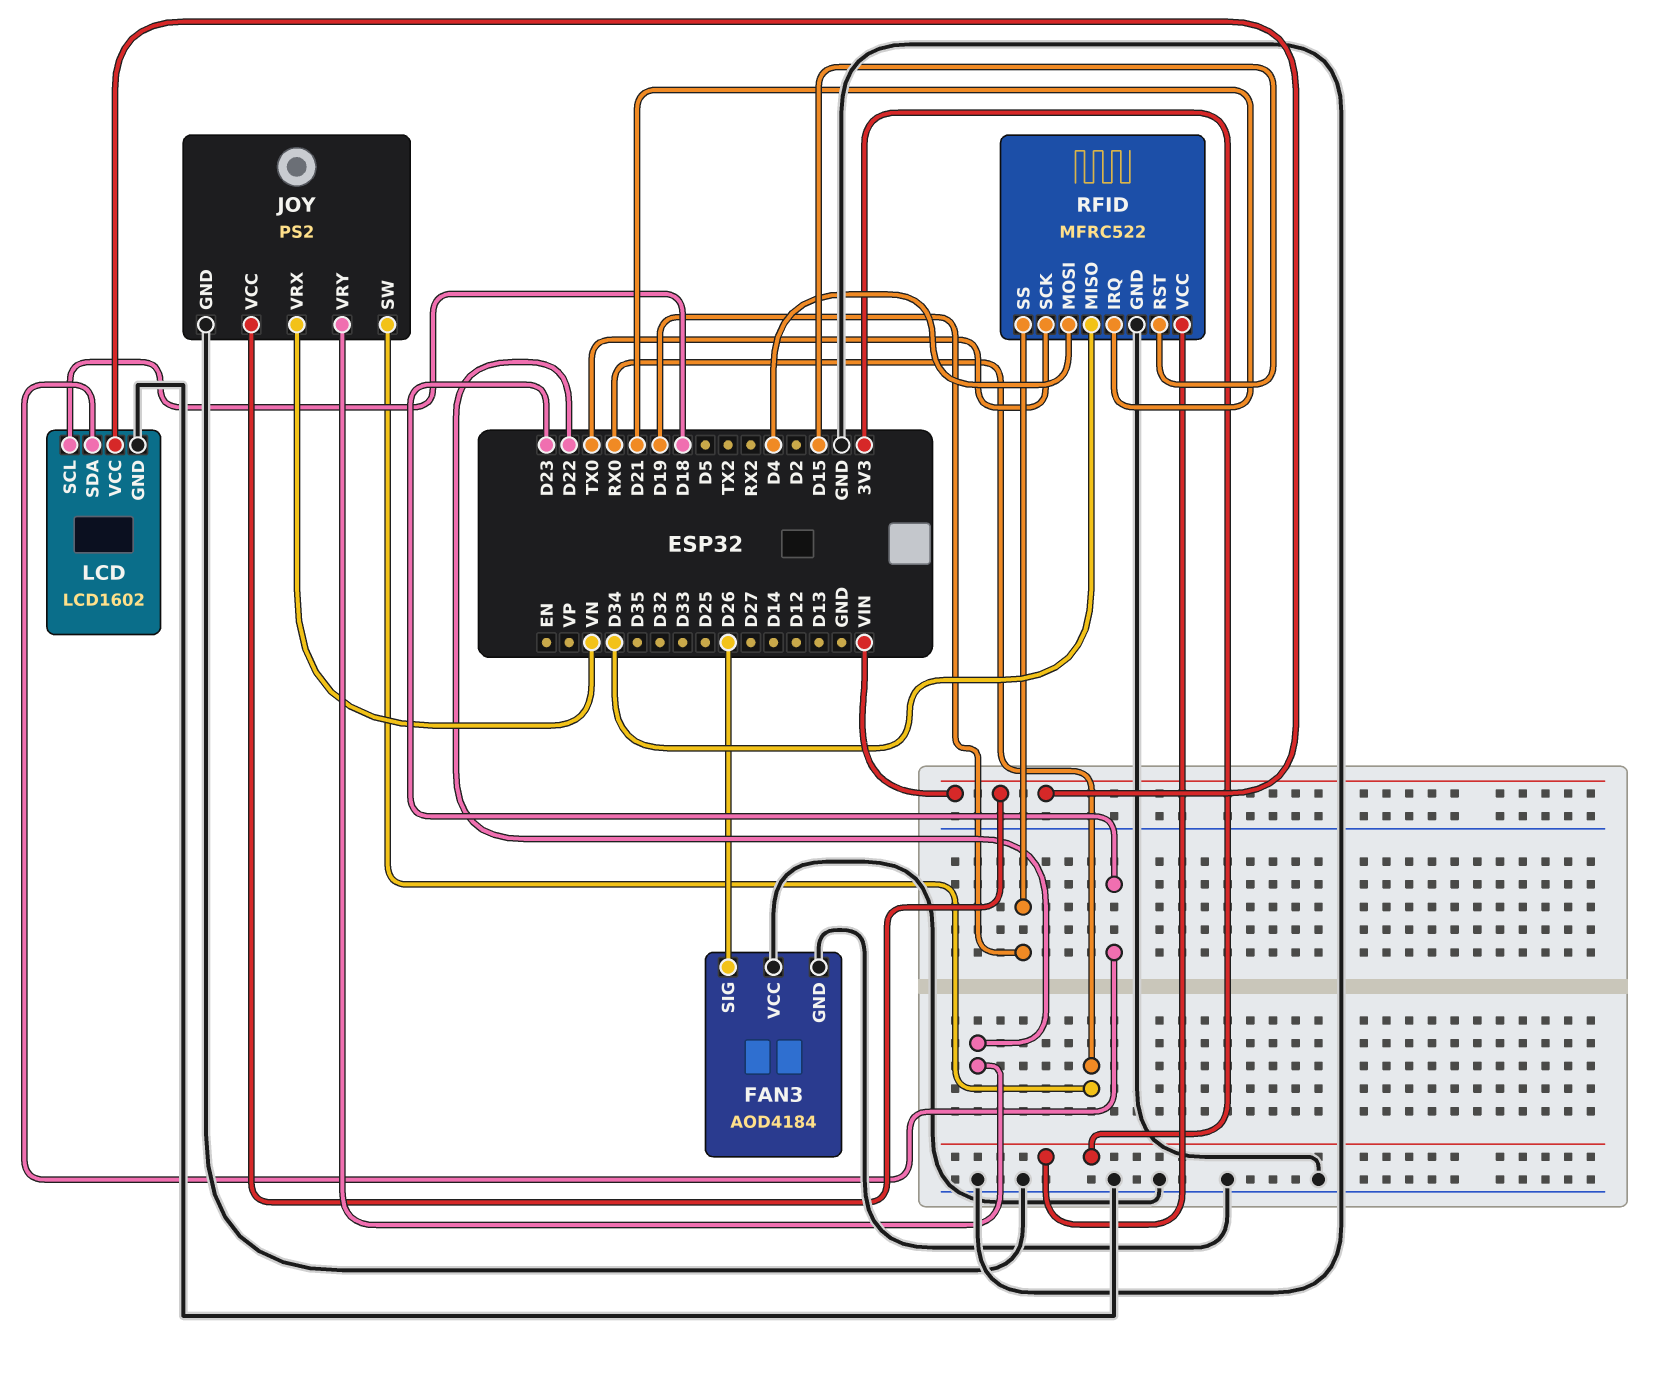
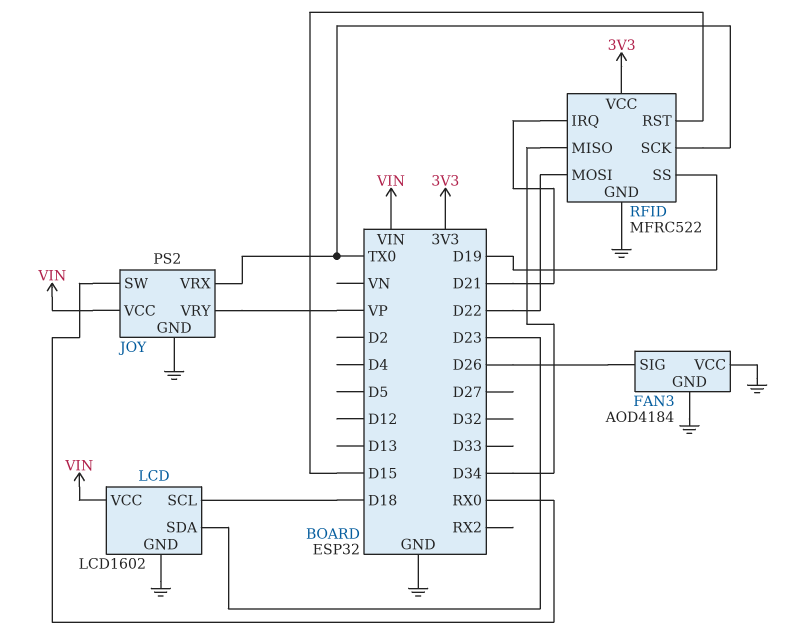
JOY pin VRX: VN -> TX0
JOY pin VRY: D22 -> VP
RFID pin MOSI: D4 -> D22

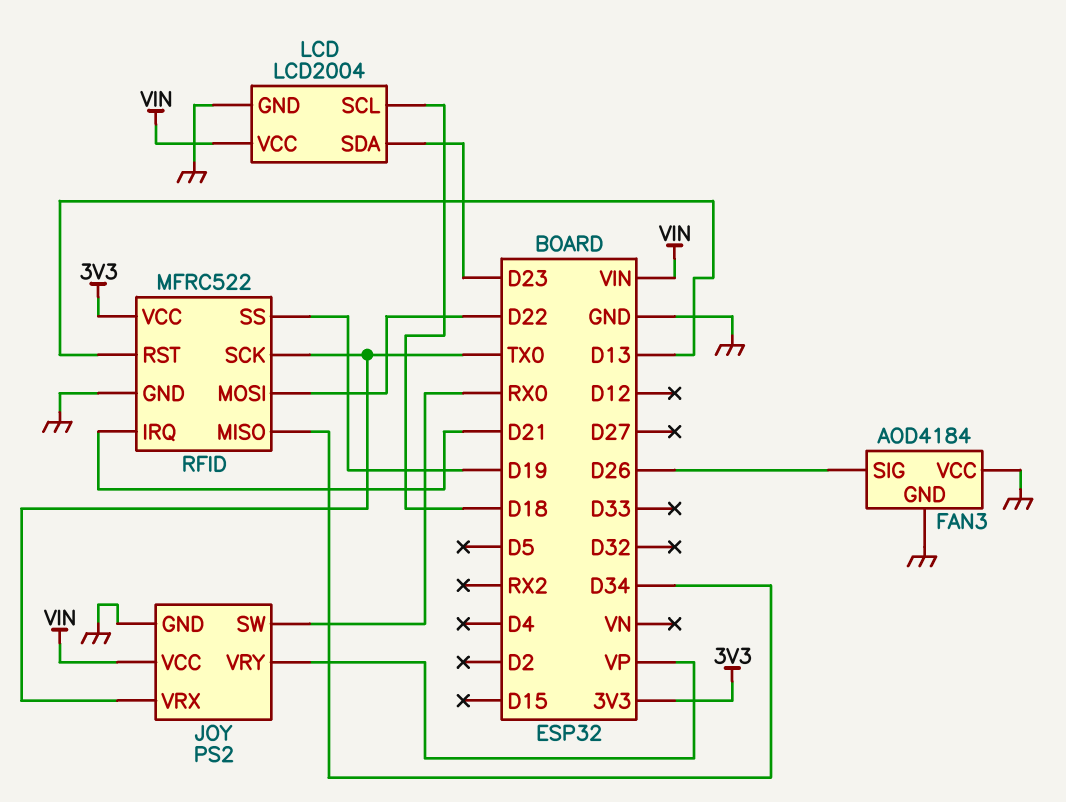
LCD: LCD1602 -> LCD2004
RFID pin RST: D15 -> D13

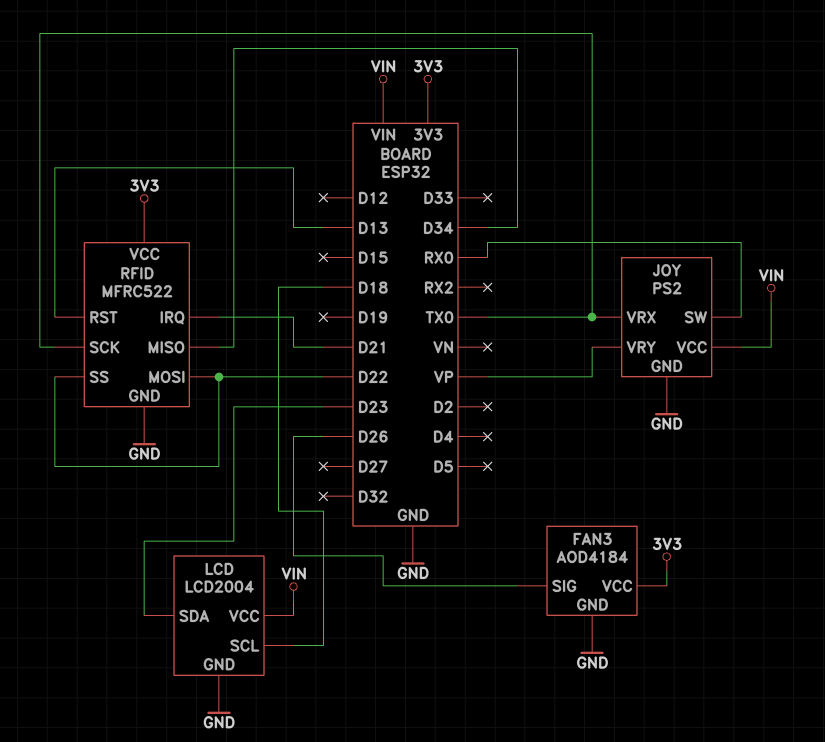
FAN3 pin VCC: GND -> 3V3
RFID pin SS: D19 -> D22

